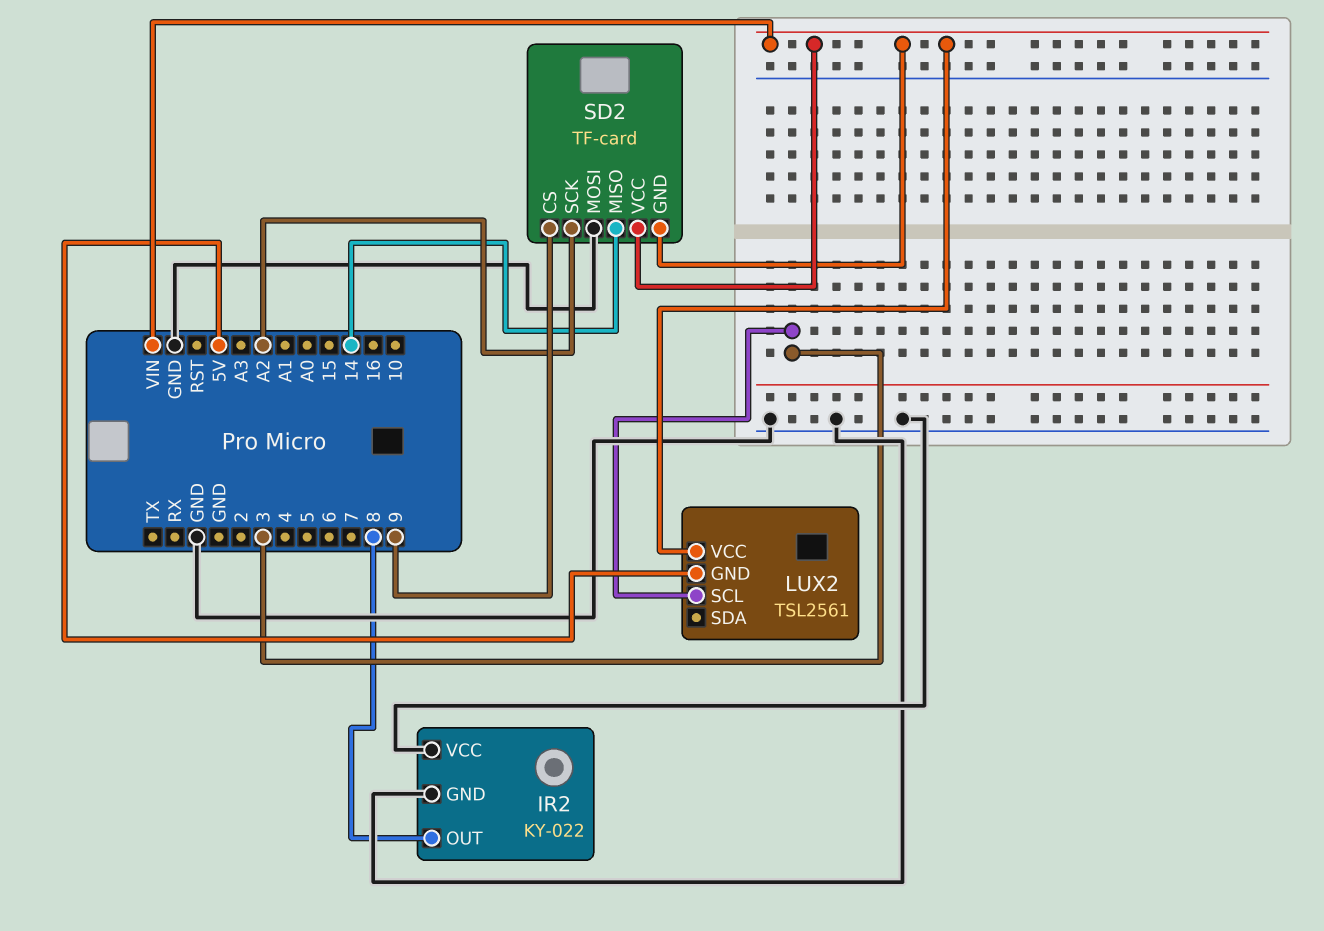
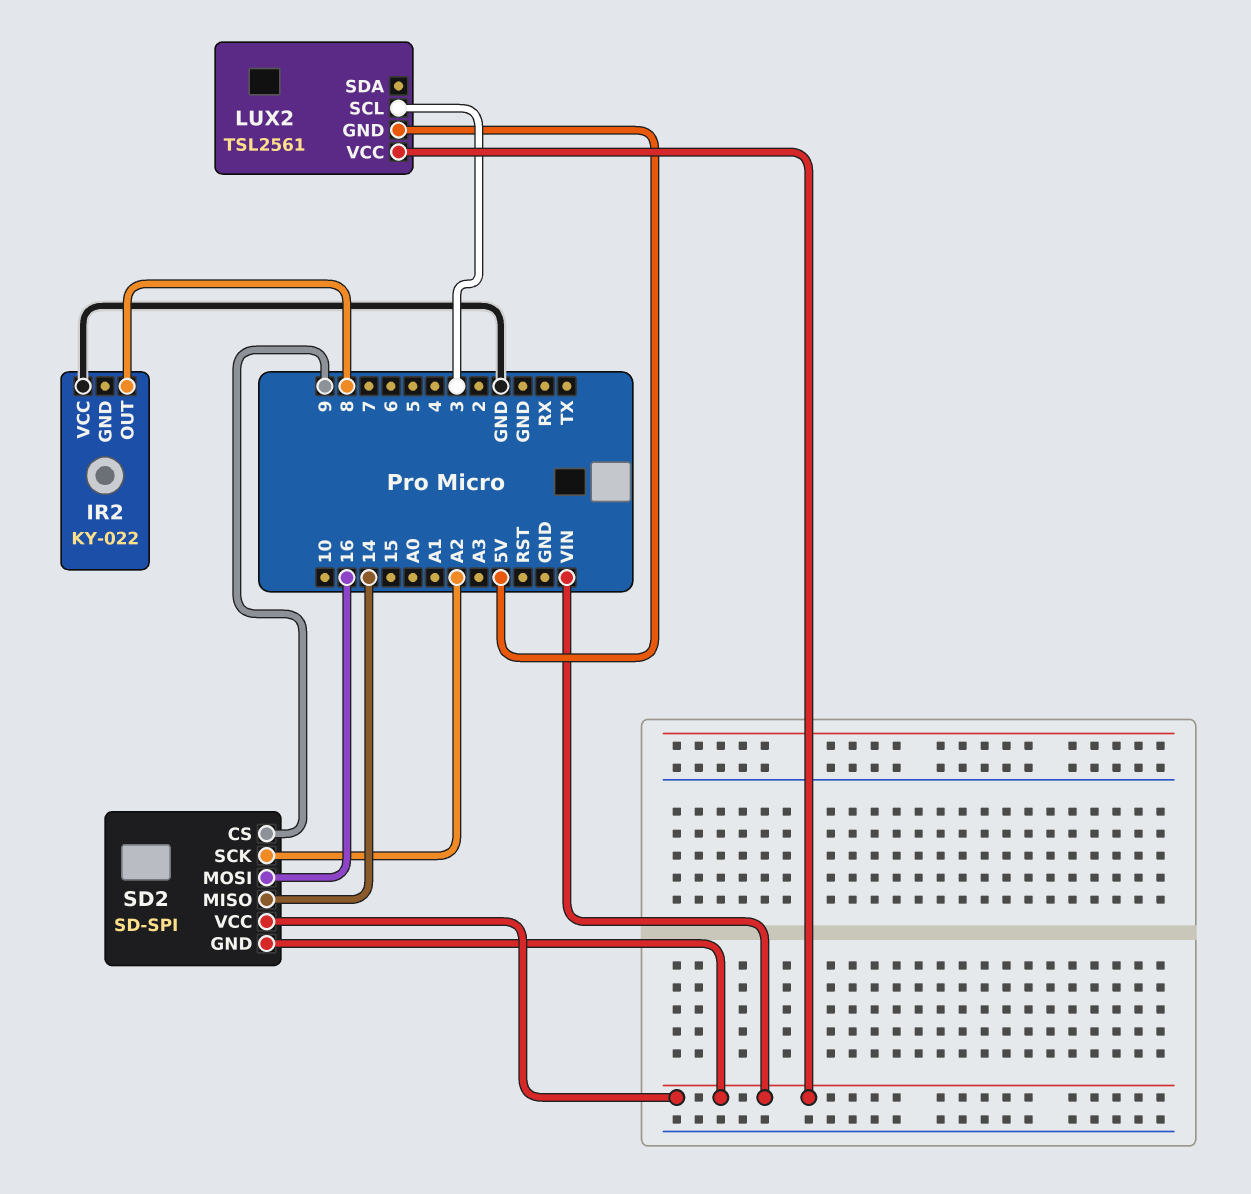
IR2 pin GND: GND -> none
SD2: TF-card -> SD-SPI
SD2 pin MOSI: GND -> 16

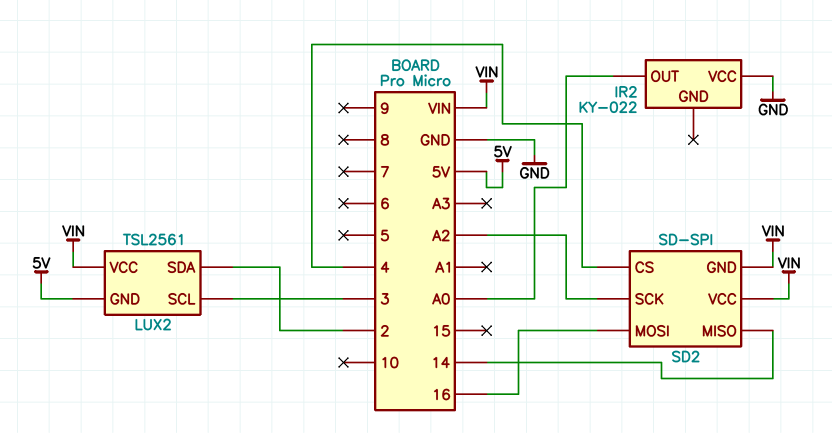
IR2 pin OUT: 8 -> A0
LUX2 pin SDA: none -> 2
SD2 pin CS: 9 -> 4

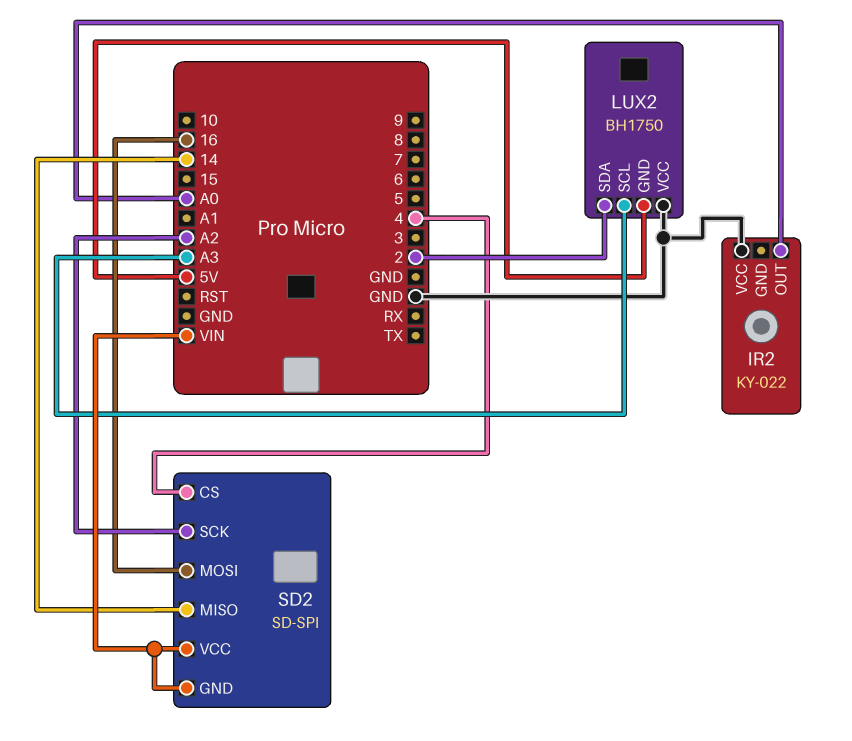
LUX2: TSL2561 -> BH1750
LUX2 pin SCL: 3 -> A3
LUX2 pin VCC: VIN -> GND

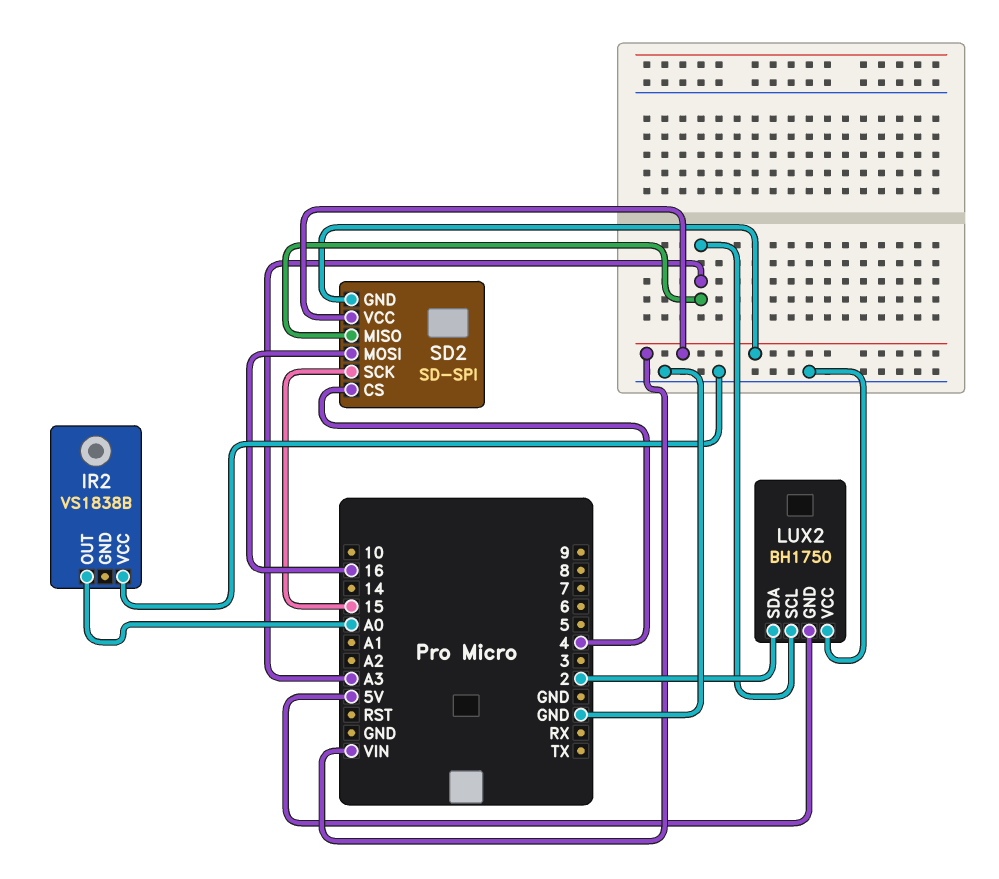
IR2: KY-022 -> VS1838B
SD2 pin MISO: 14 -> A3
SD2 pin SCK: A2 -> 15

